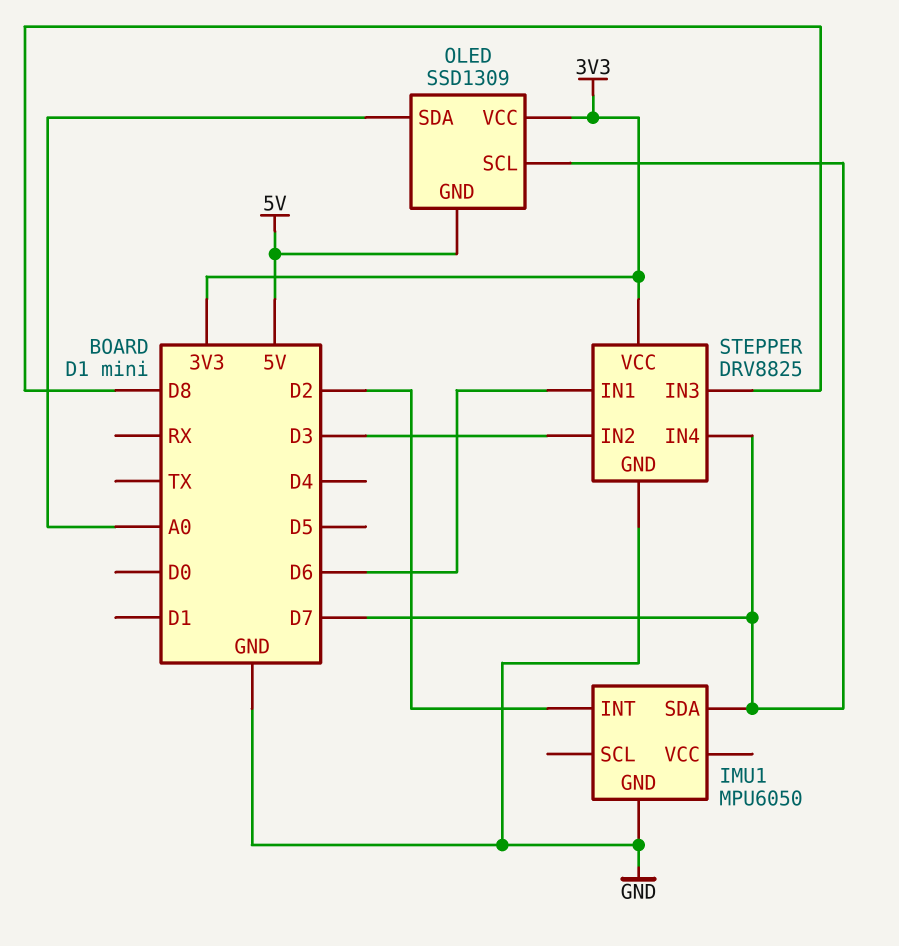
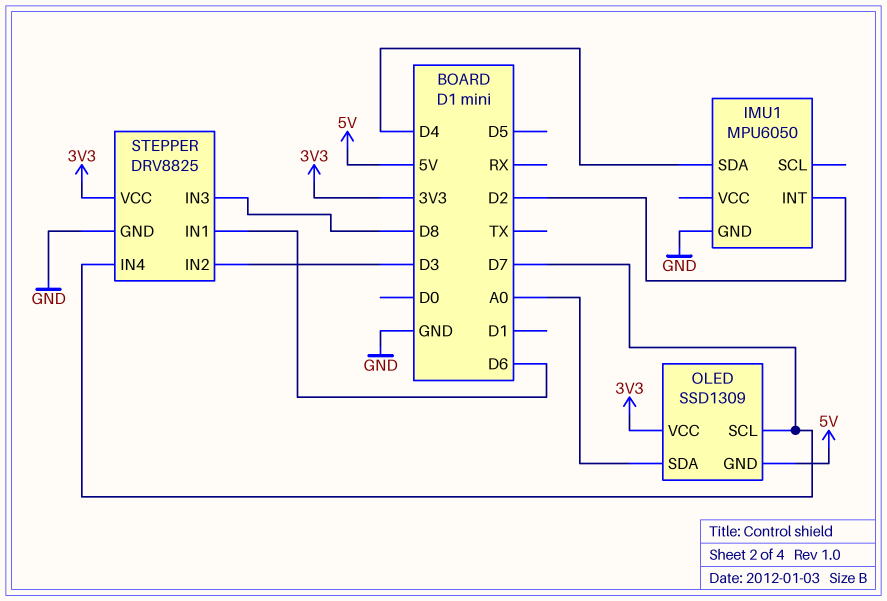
IMU1 pin SDA: D7 -> D4

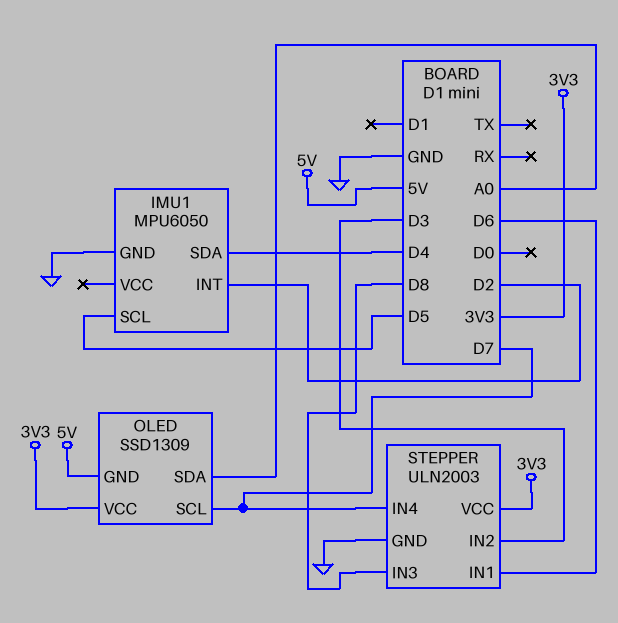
IMU1 pin SCL: none -> D5
STEPPER: DRV8825 -> ULN2003

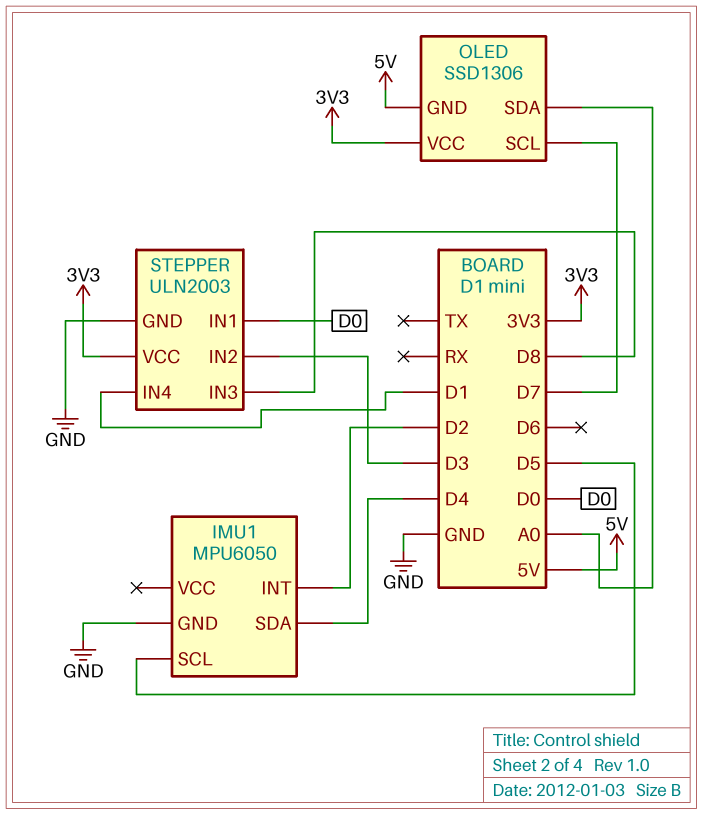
OLED: SSD1309 -> SSD1306
STEPPER pin IN1: D6 -> D0
STEPPER pin IN4: D7 -> D1

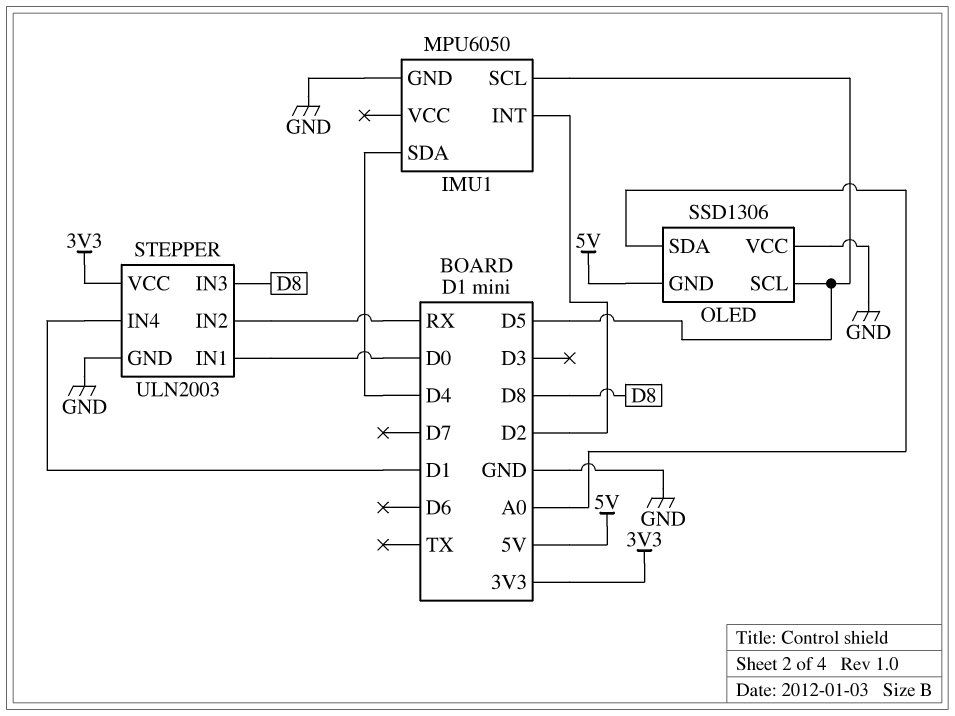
OLED pin SCL: D7 -> D5
OLED pin VCC: 3V3 -> GND
STEPPER pin IN2: D3 -> RX

